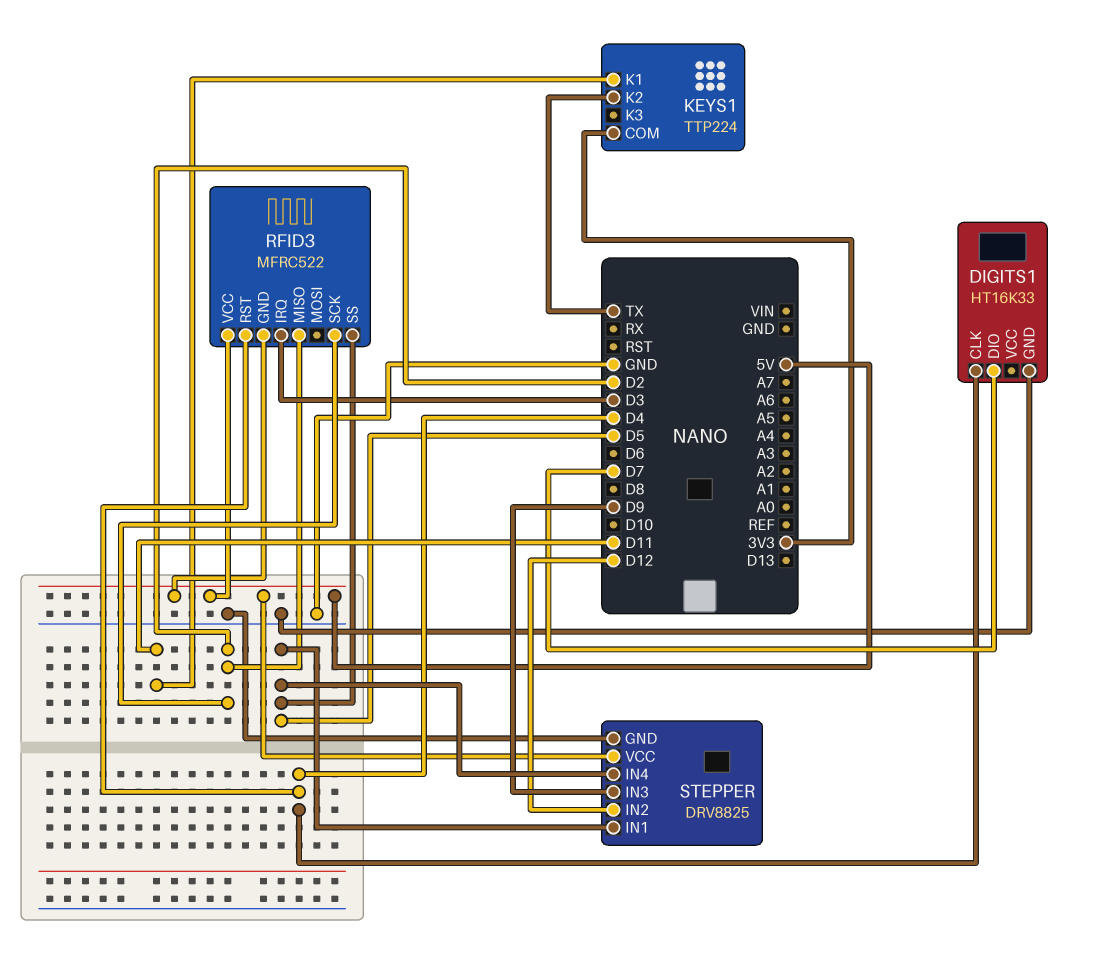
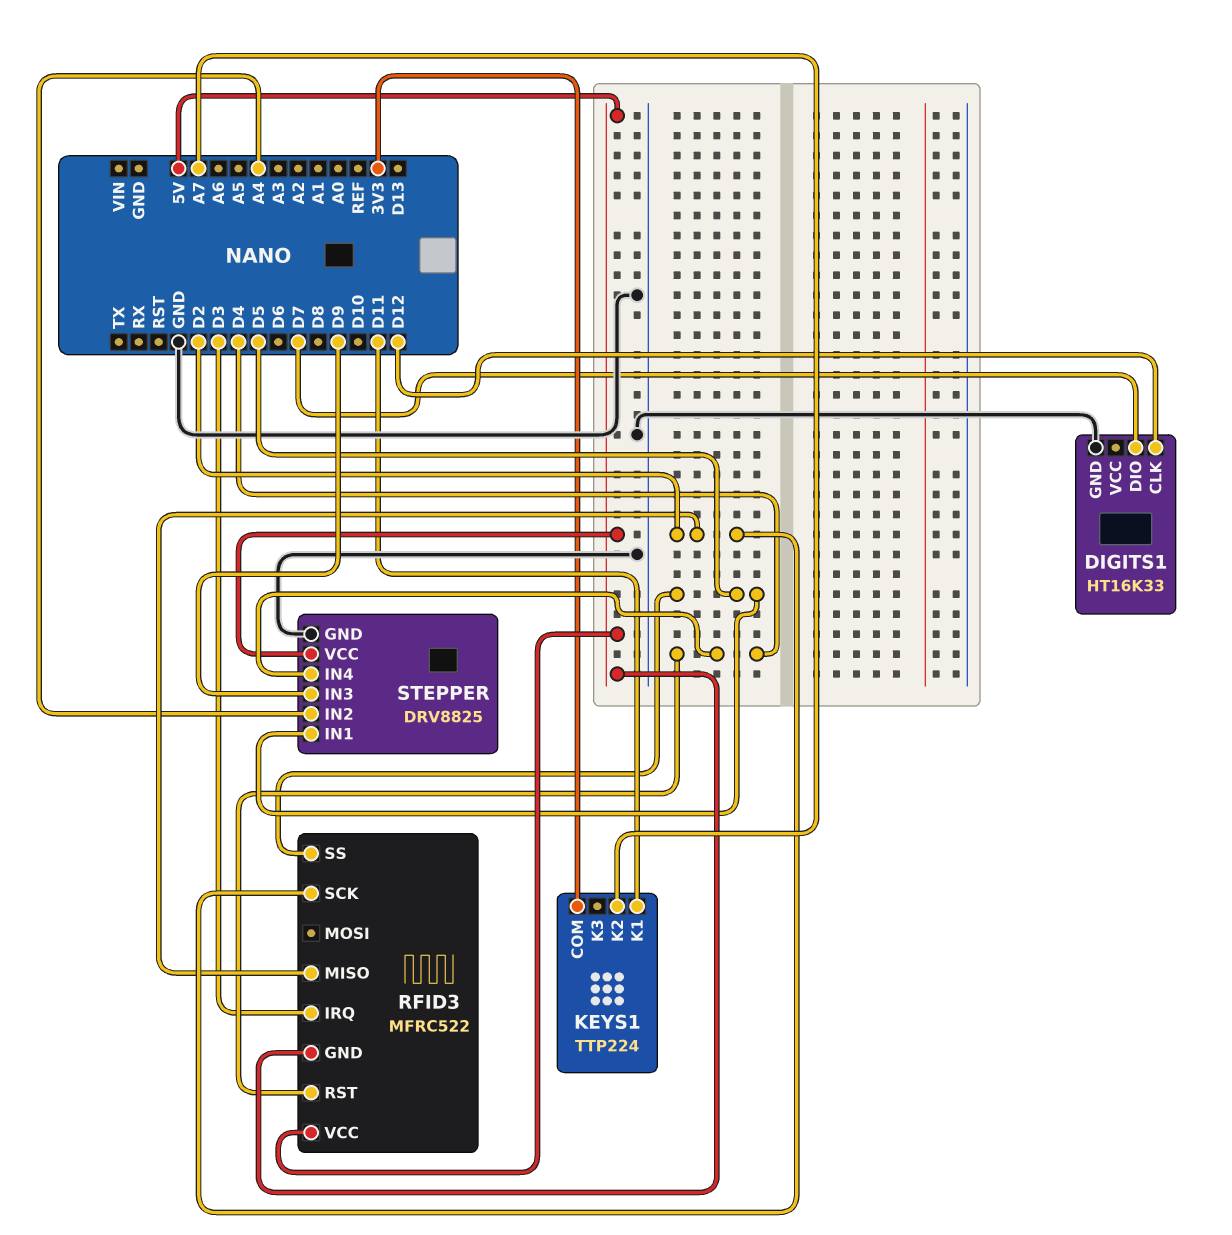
DIGITS1 pin CLK: D4 -> D12
KEYS1 pin K2: TX -> A7
STEPPER pin IN2: D12 -> A4
STEPPER pin IN4: D5 -> D4

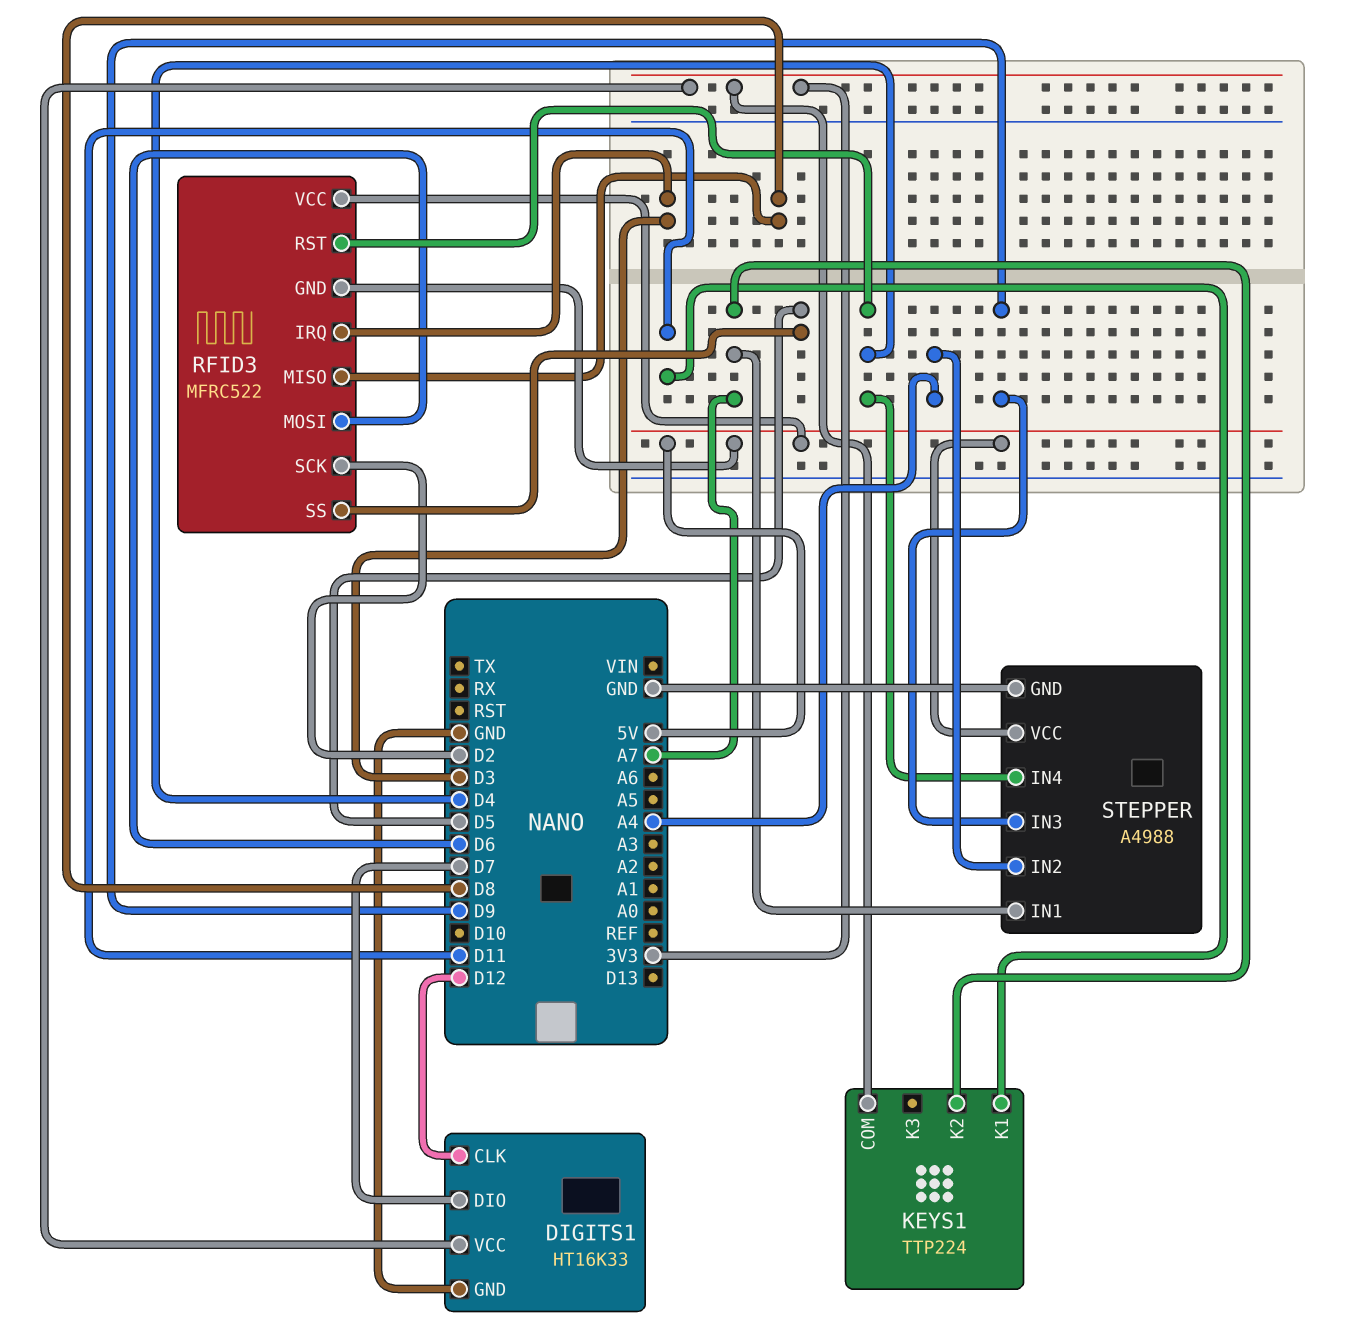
DIGITS1 pin VCC: none -> 3V3
RFID3 pin MISO: D2 -> D8
RFID3 pin MOSI: none -> D6
STEPPER: DRV8825 -> A4988
STEPPER pin IN1: D5 -> A7

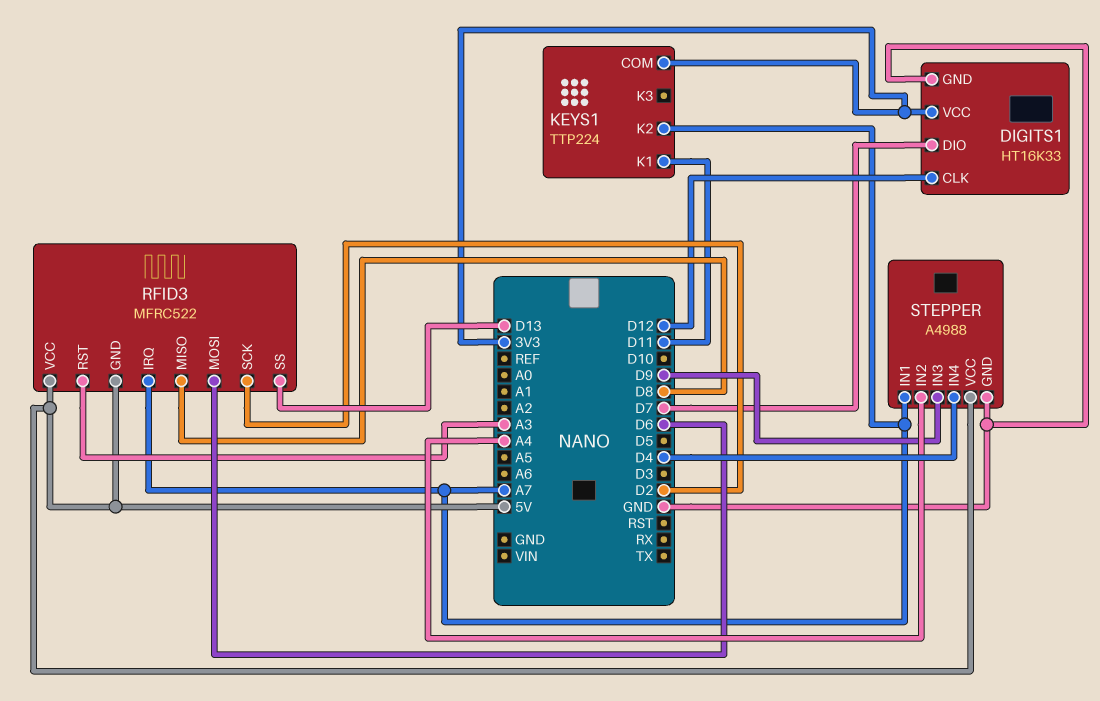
RFID3 pin IRQ: D3 -> A7
RFID3 pin RST: D4 -> A3
RFID3 pin SS: D5 -> D13

